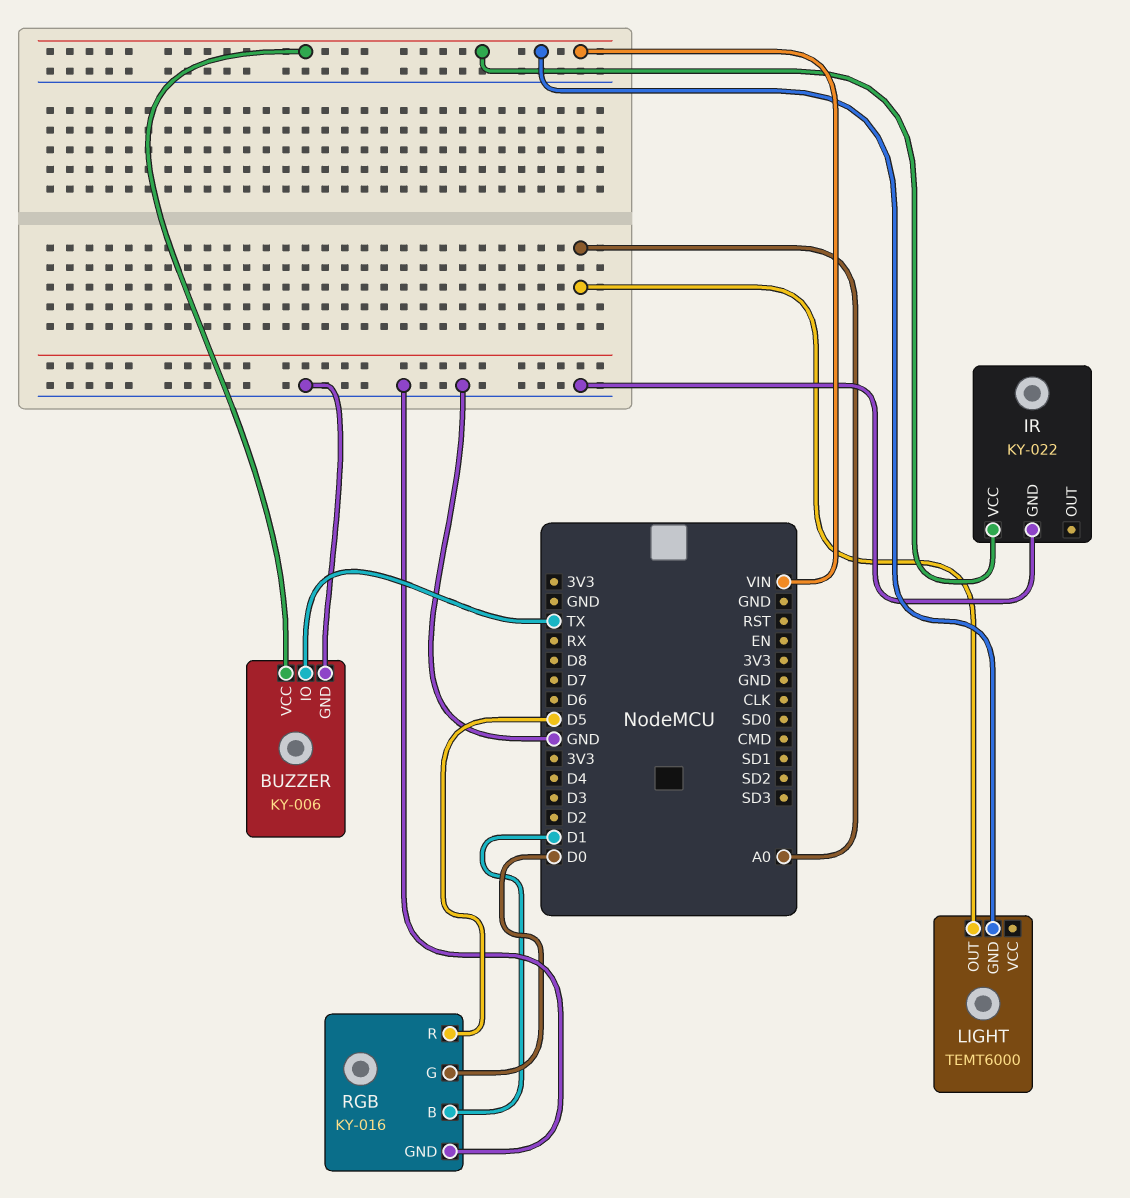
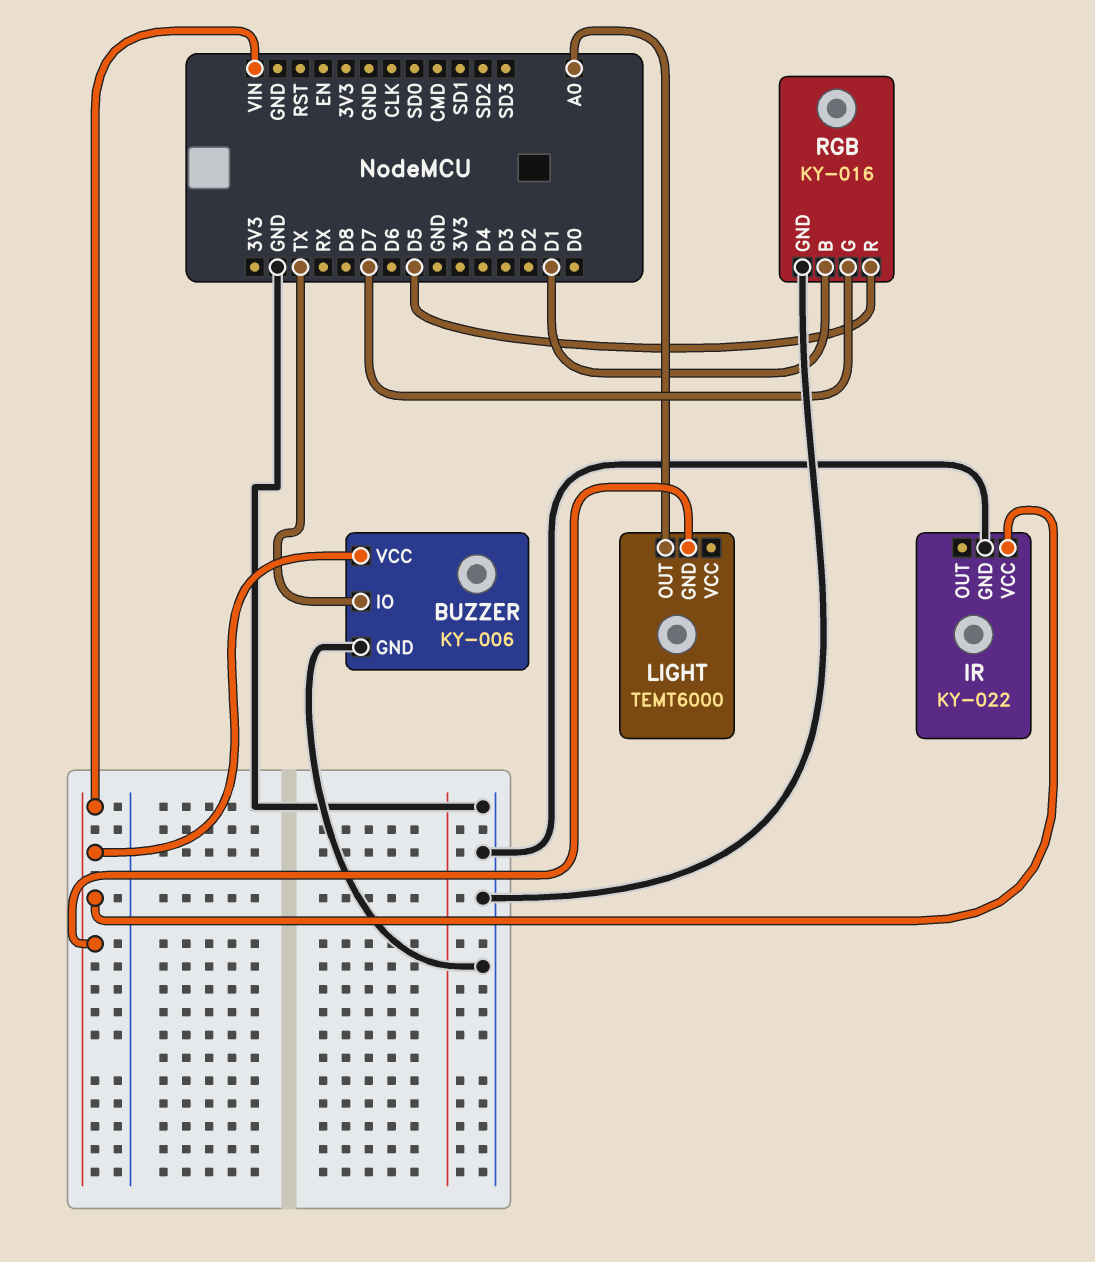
RGB pin G: D0 -> D7

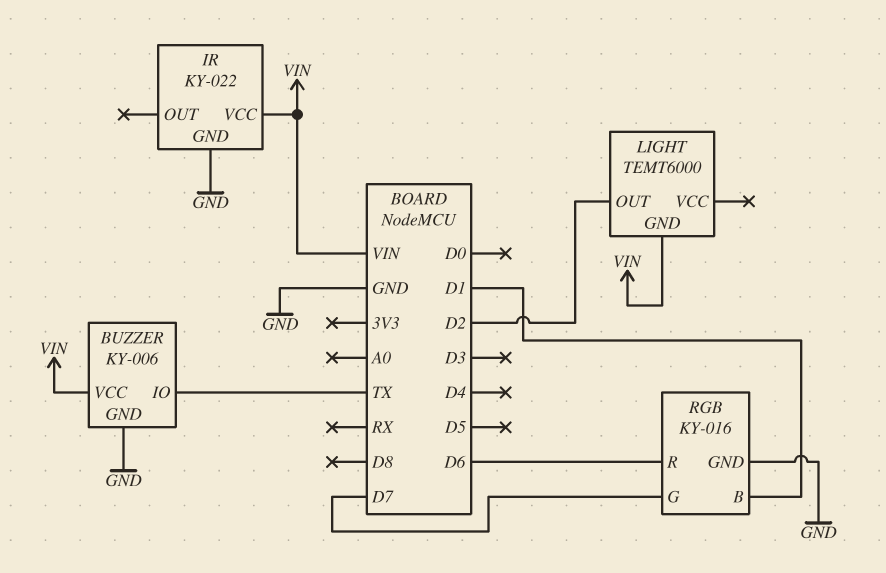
LIGHT pin OUT: A0 -> D2
RGB pin R: D5 -> D6

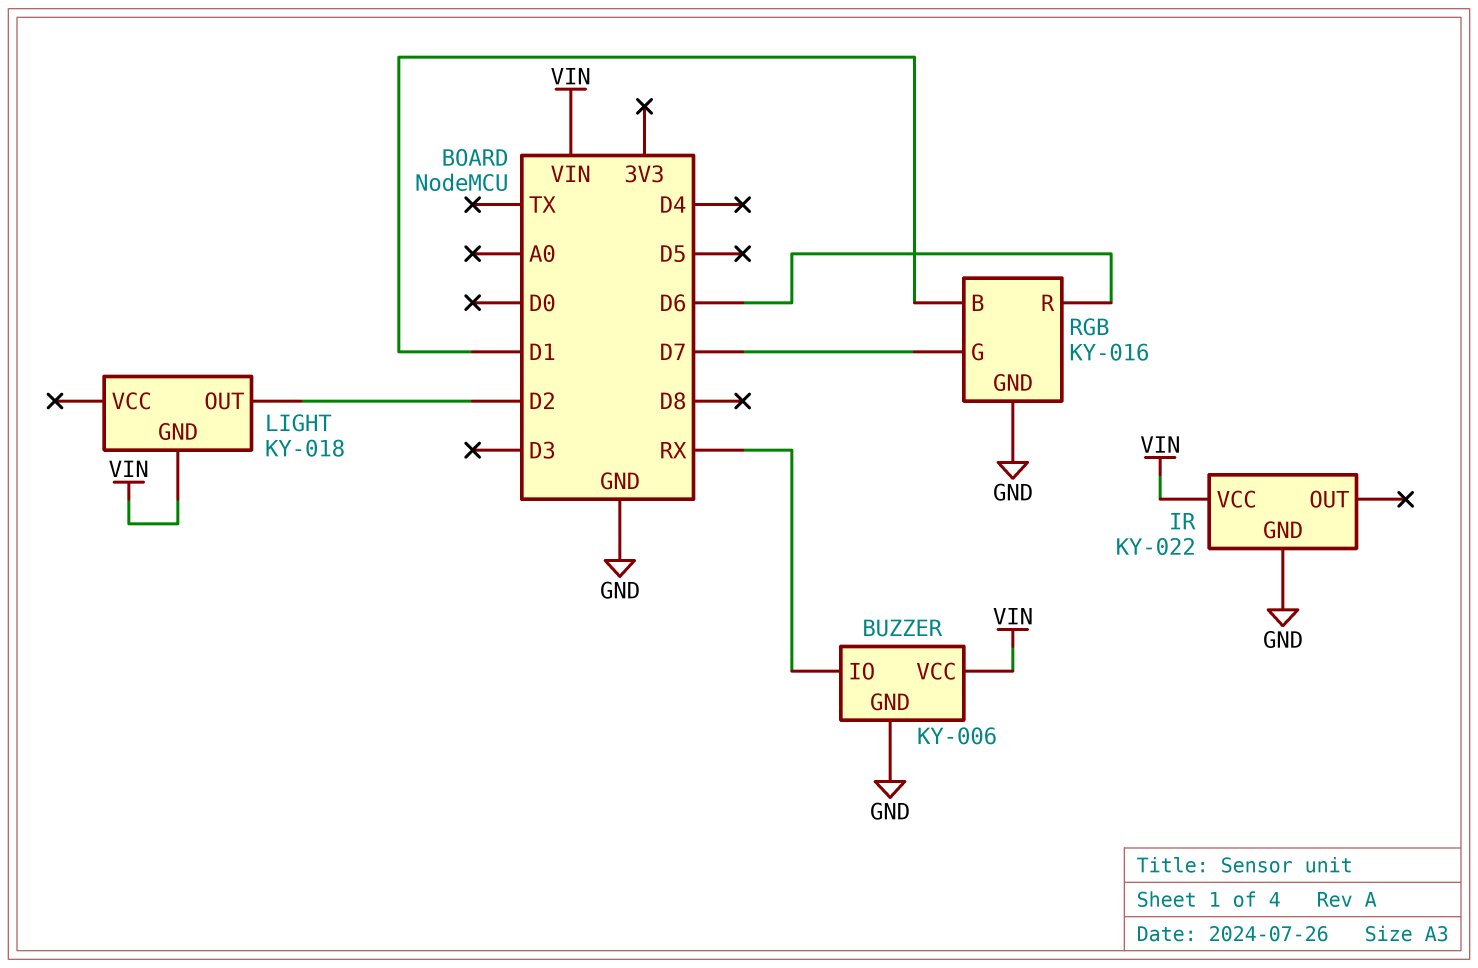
BUZZER pin IO: TX -> RX
LIGHT: TEMT6000 -> KY-018

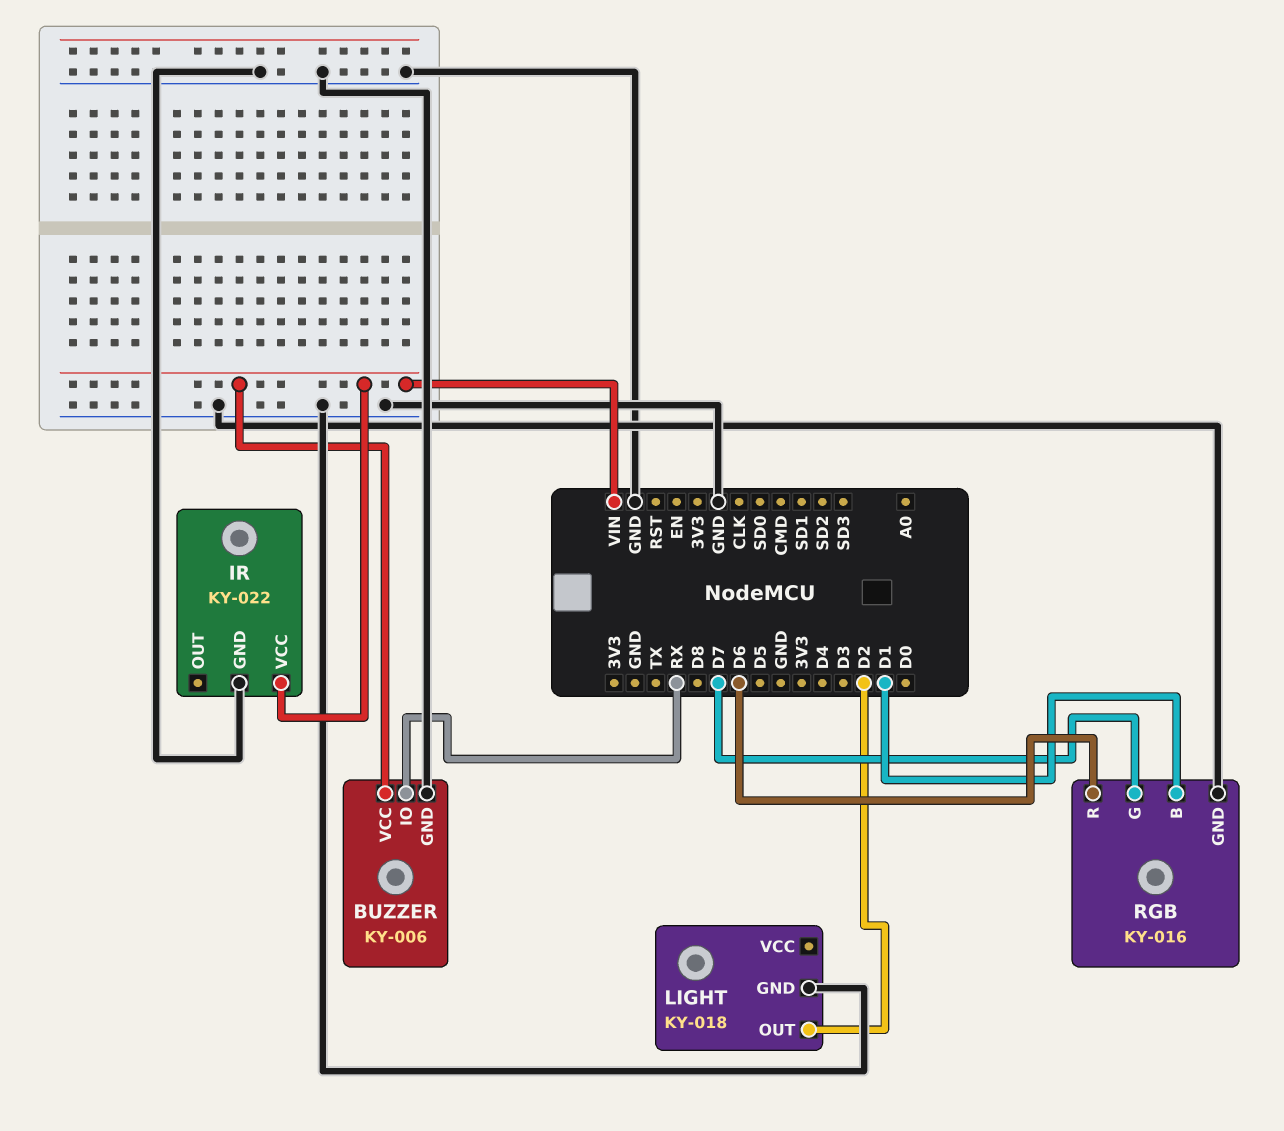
LIGHT pin GND: VIN -> GND

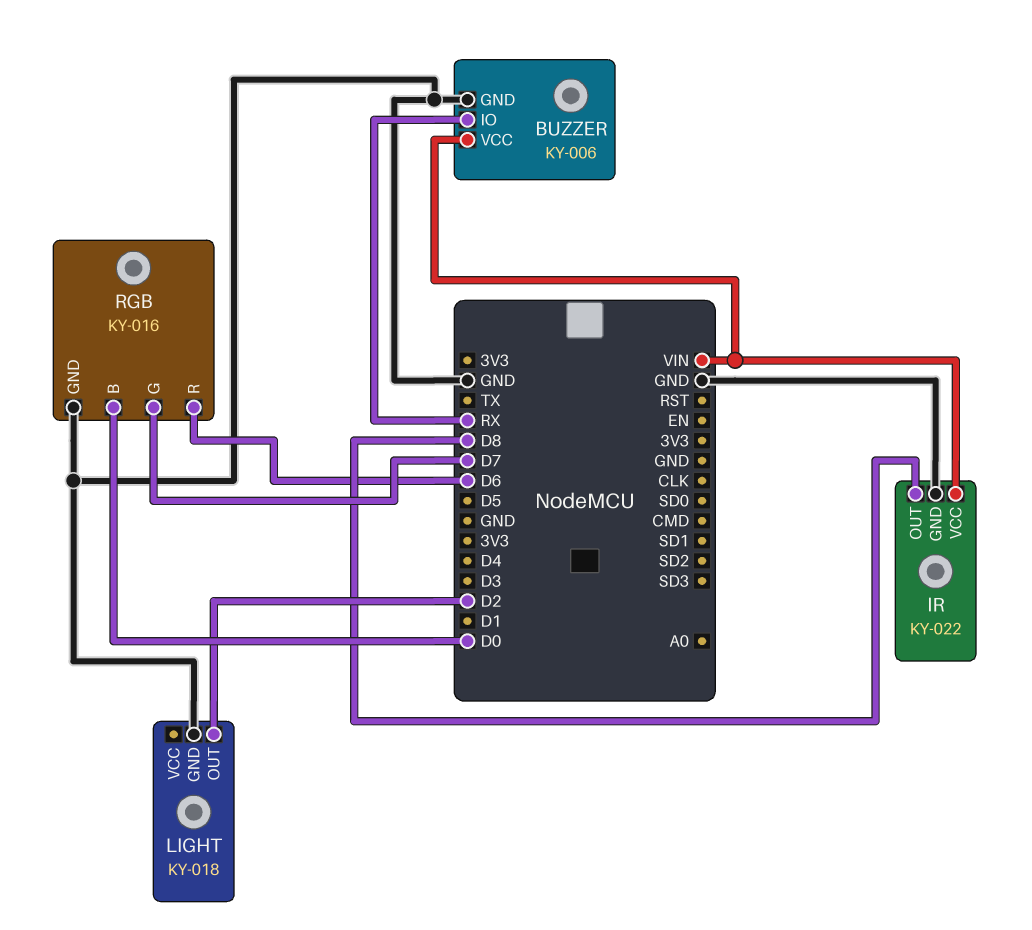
IR pin OUT: none -> D8
RGB pin B: D1 -> D0

